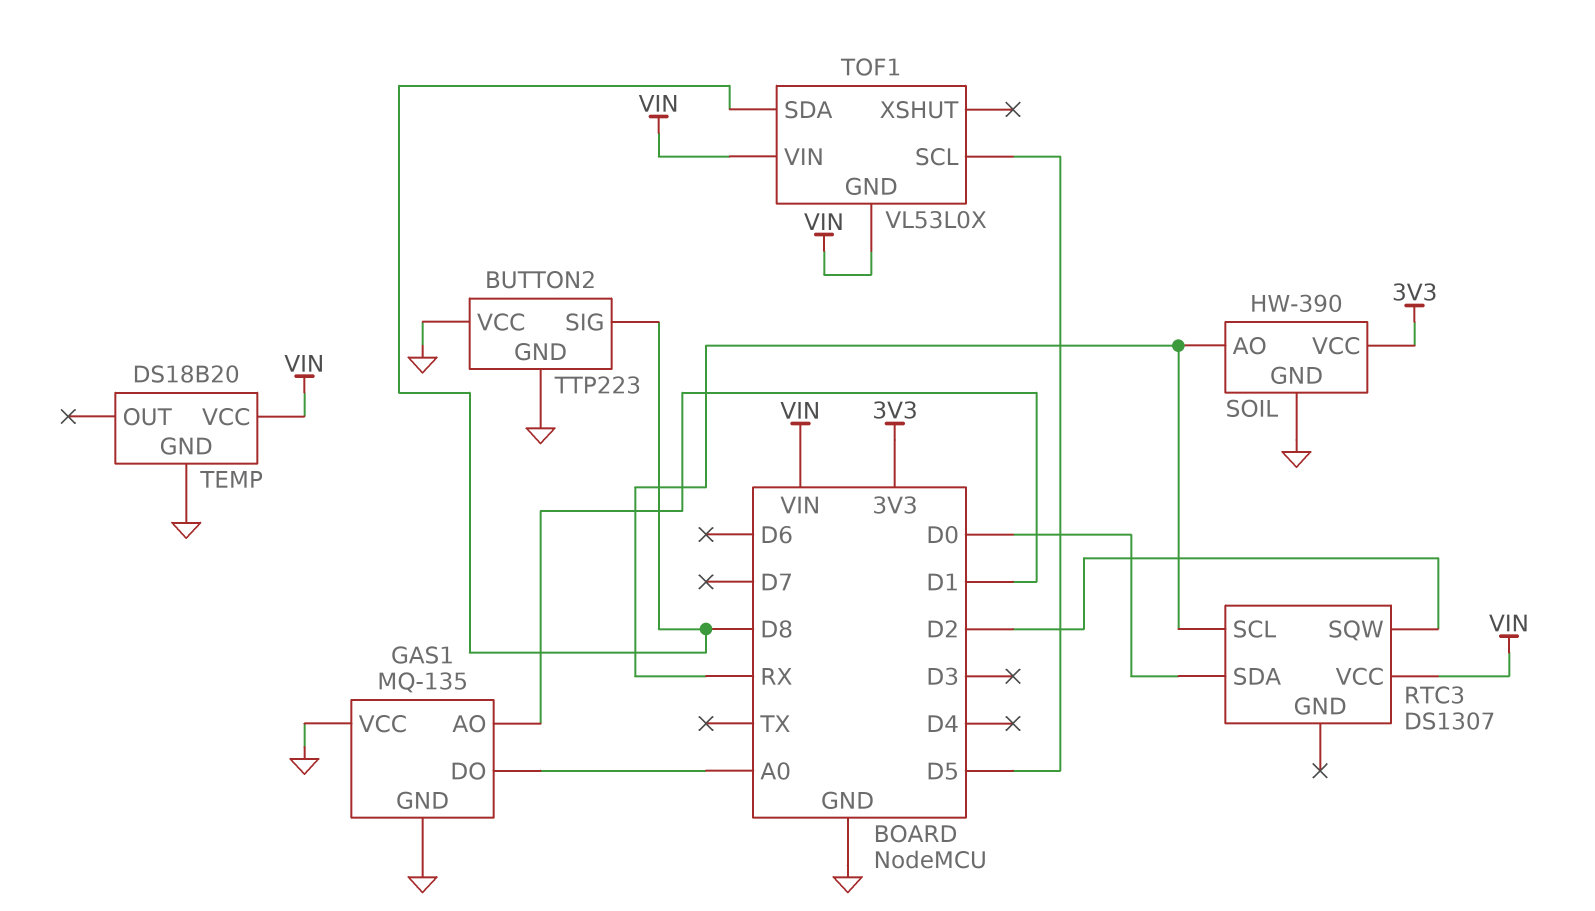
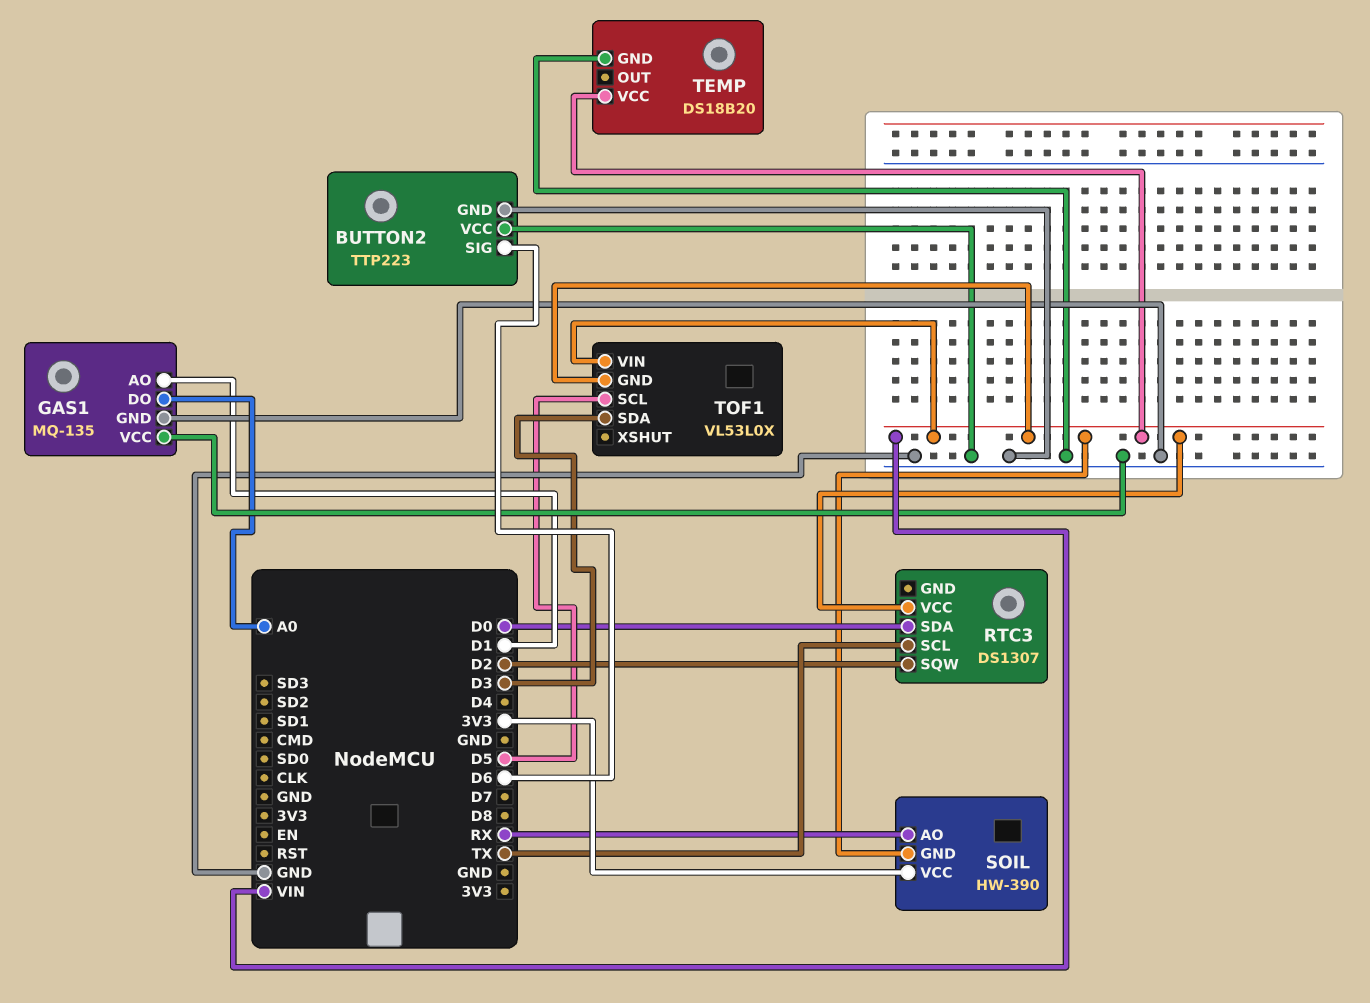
BUTTON2 pin SIG: D8 -> D6
RTC3 pin SCL: RX -> TX
SOIL pin GND: GND -> VIN
TOF1 pin SDA: D8 -> D3

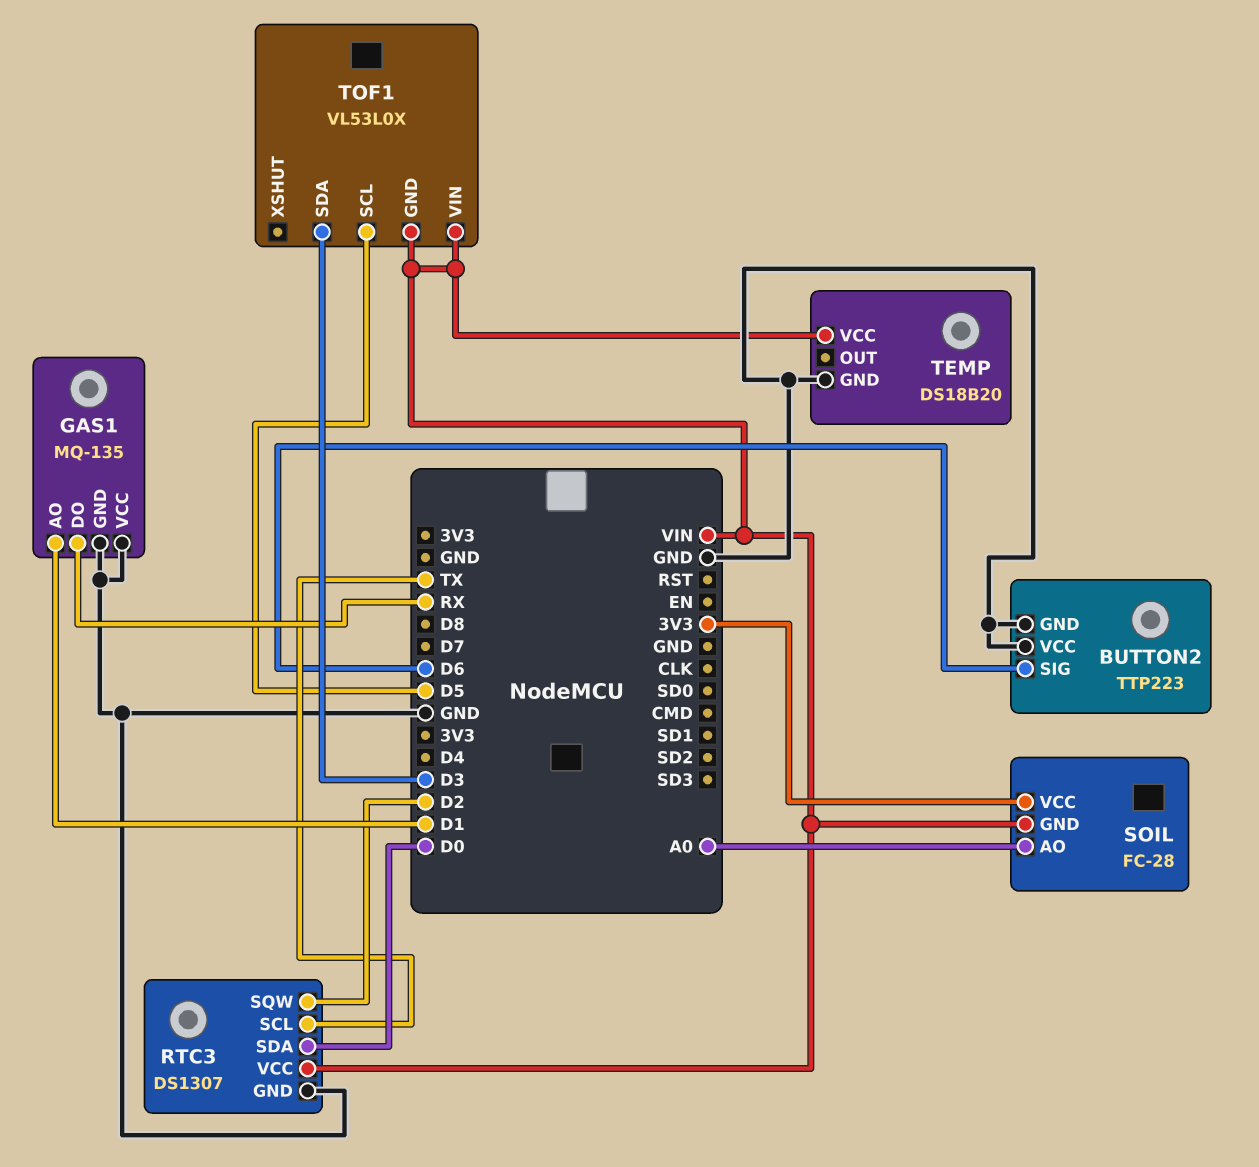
GAS1 pin DO: A0 -> RX
RTC3 pin GND: none -> GND
SOIL: HW-390 -> FC-28
SOIL pin AO: RX -> A0

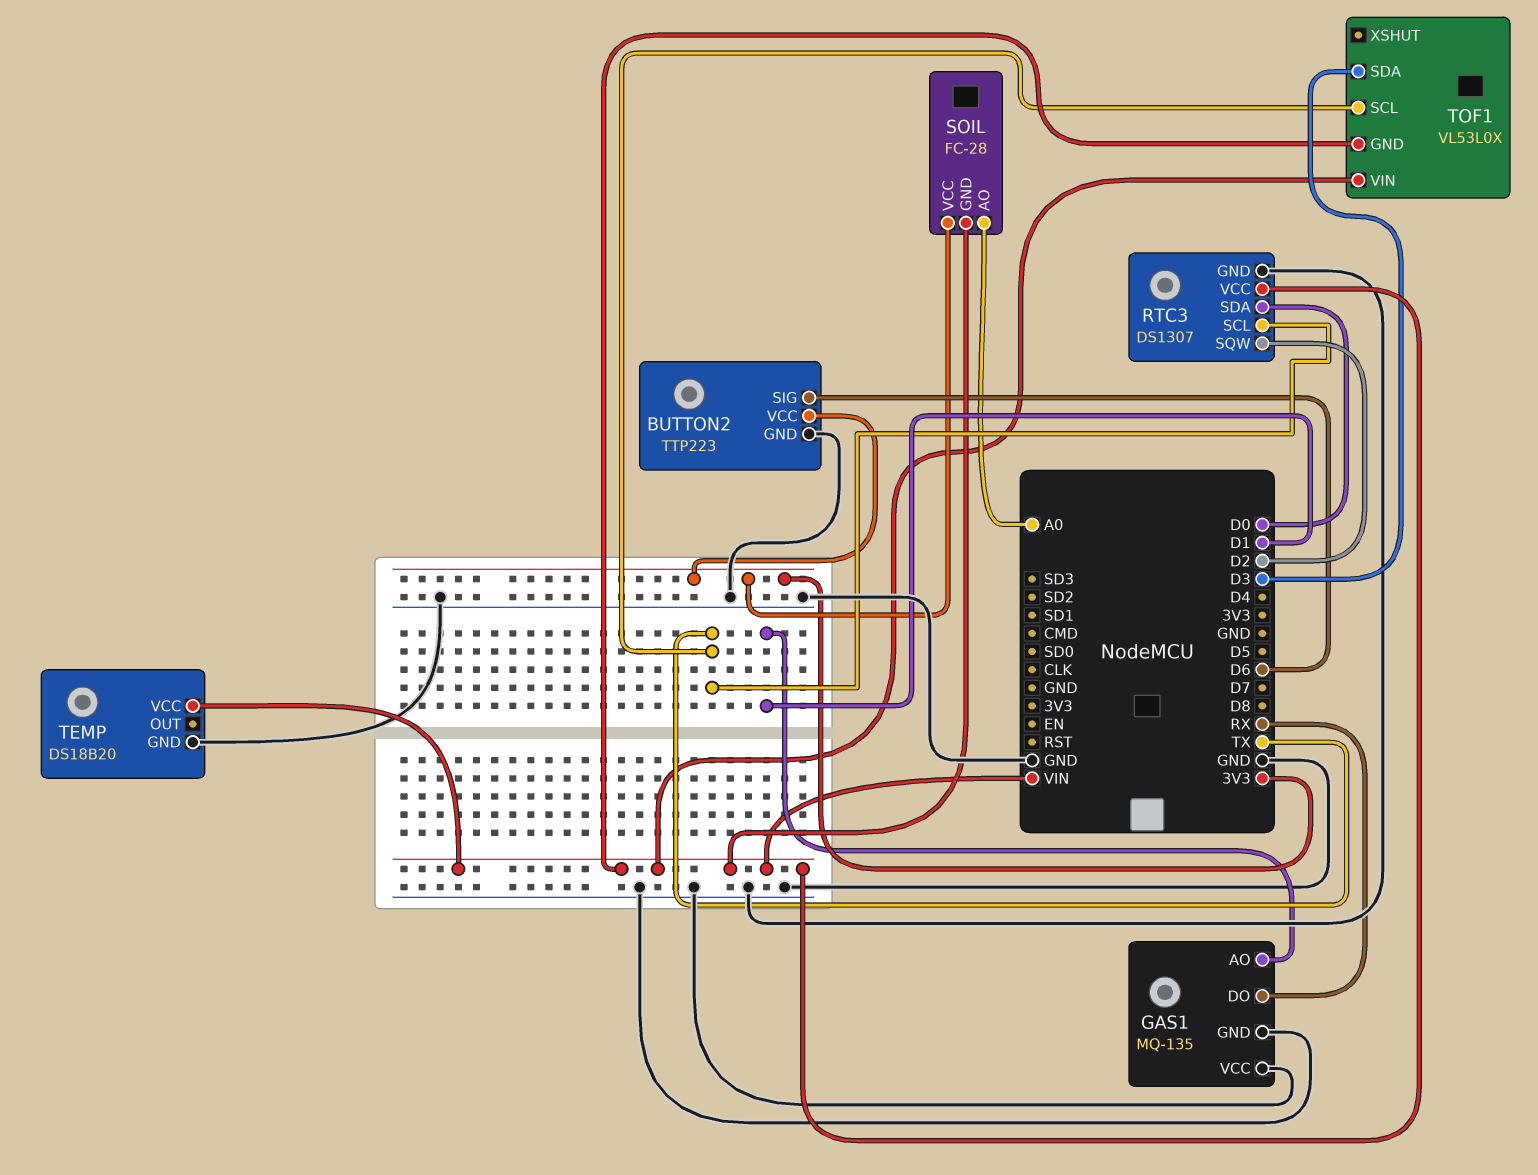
BUTTON2 pin VCC: GND -> 3V3
TOF1 pin SCL: D5 -> TX

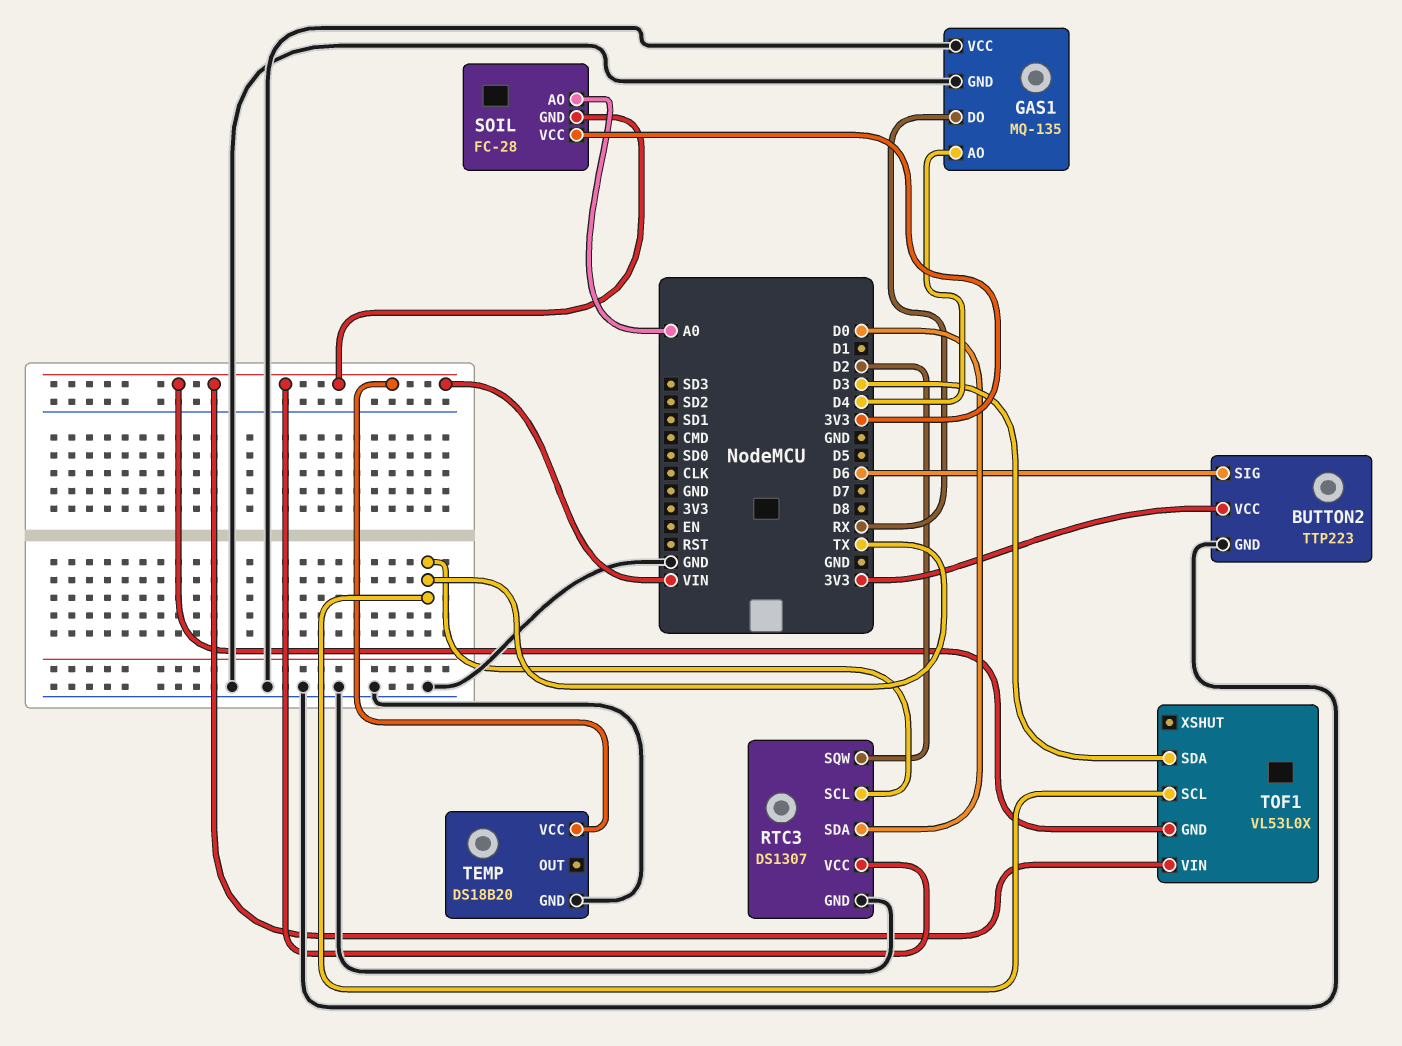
GAS1 pin AO: D1 -> D4

